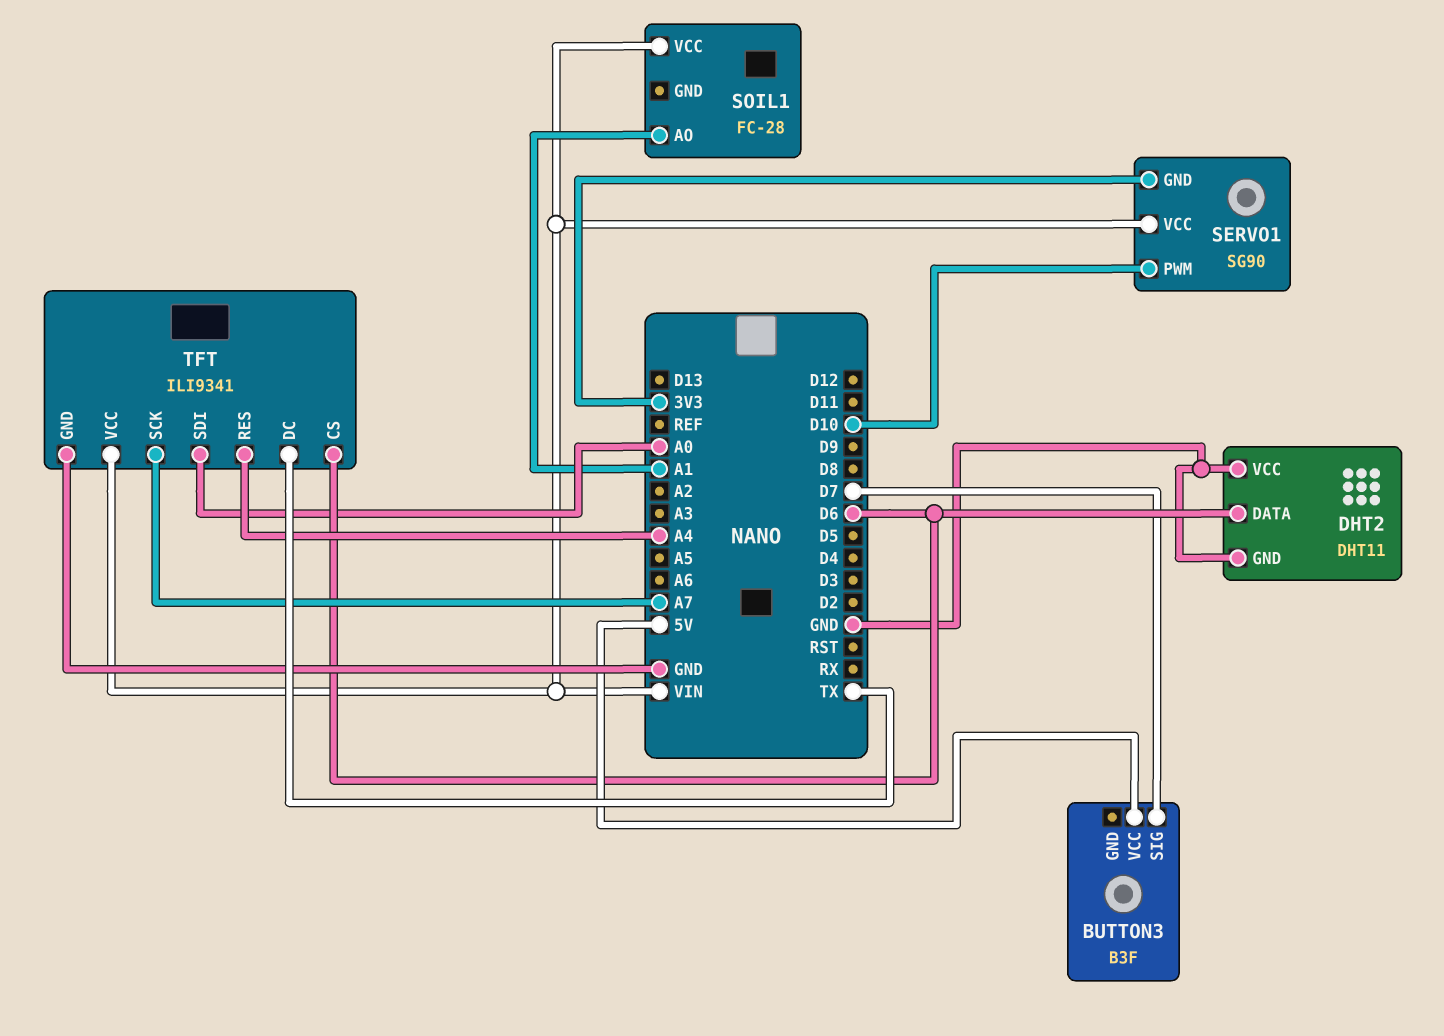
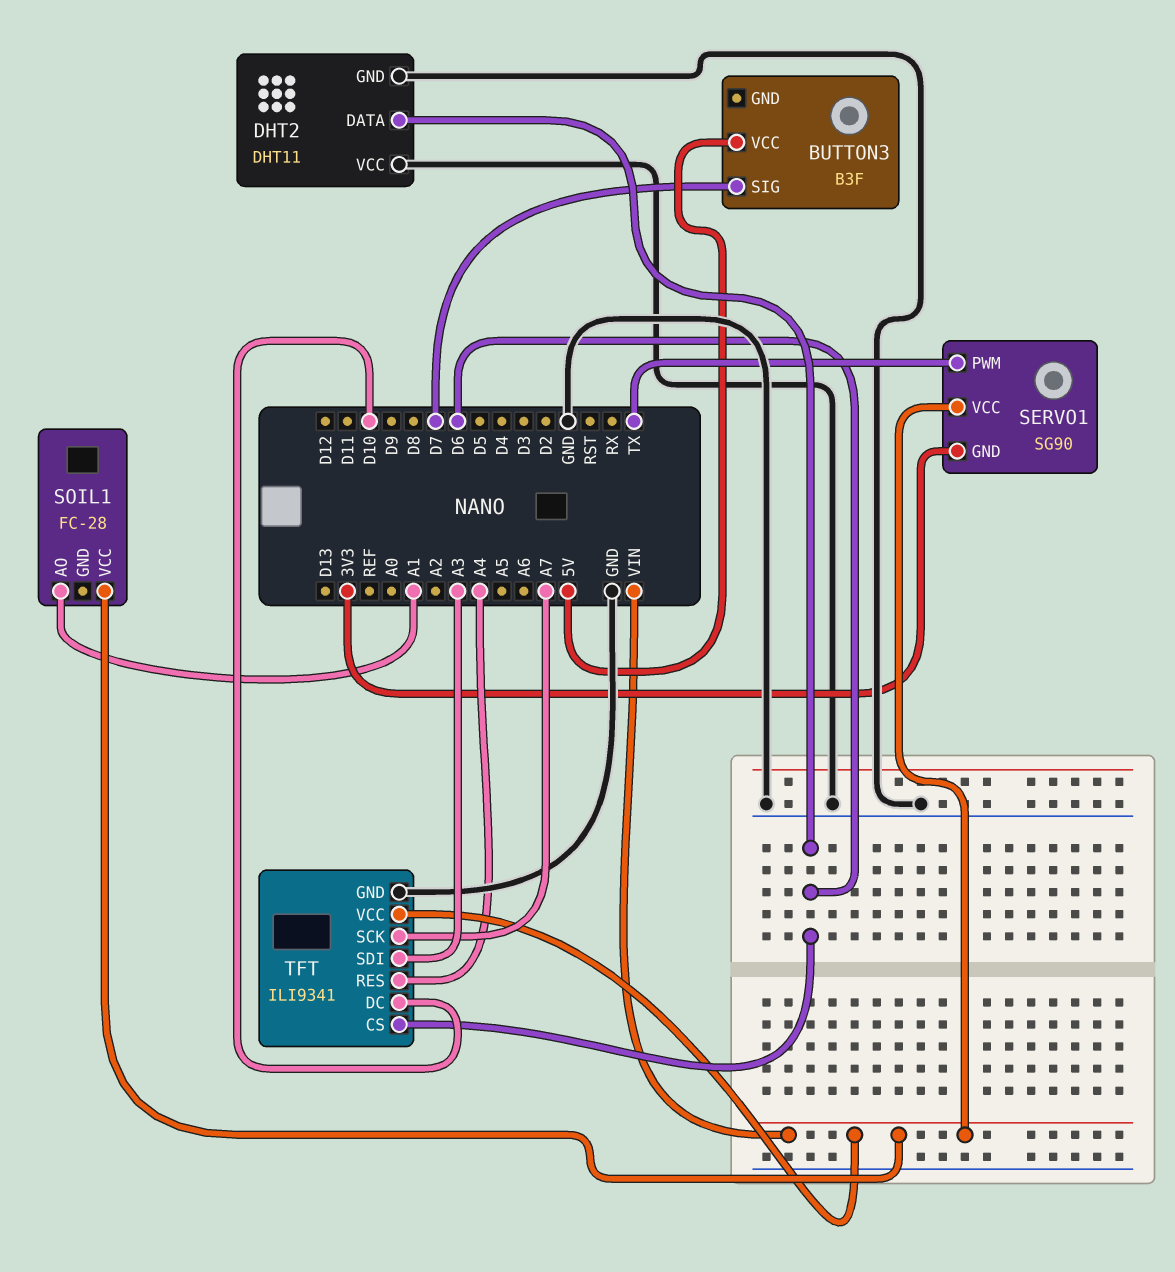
SERVO1 pin PWM: D10 -> TX
TFT pin DC: TX -> D10
TFT pin SDI: A0 -> A3

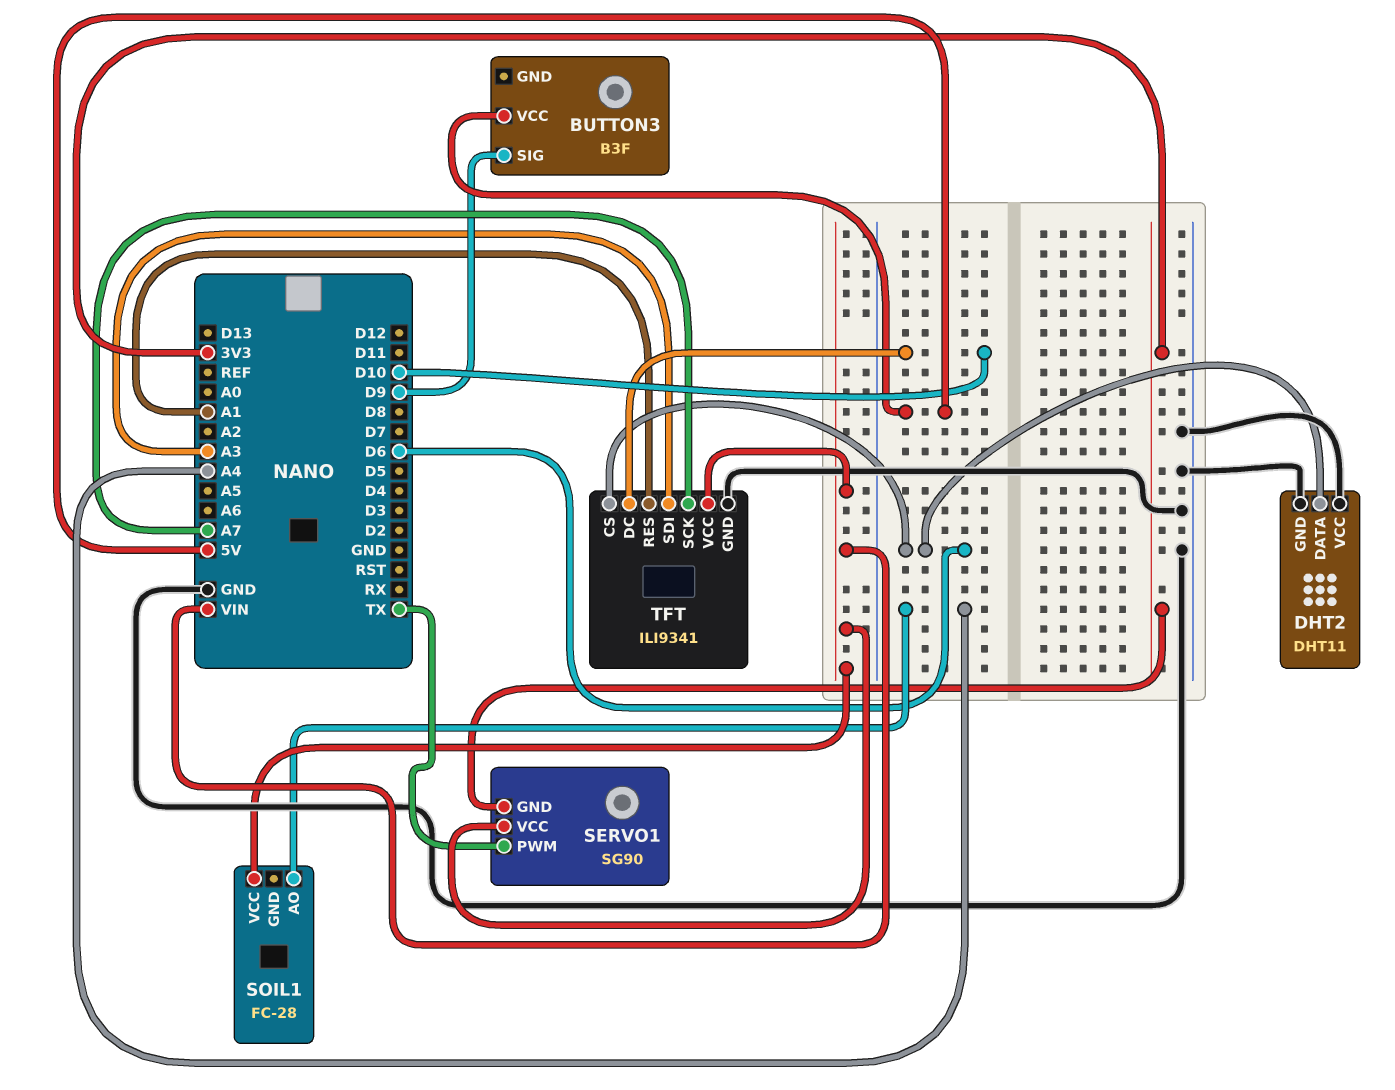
BUTTON3 pin SIG: D7 -> D9
SOIL1 pin AO: A1 -> A4
TFT pin RES: A4 -> A1

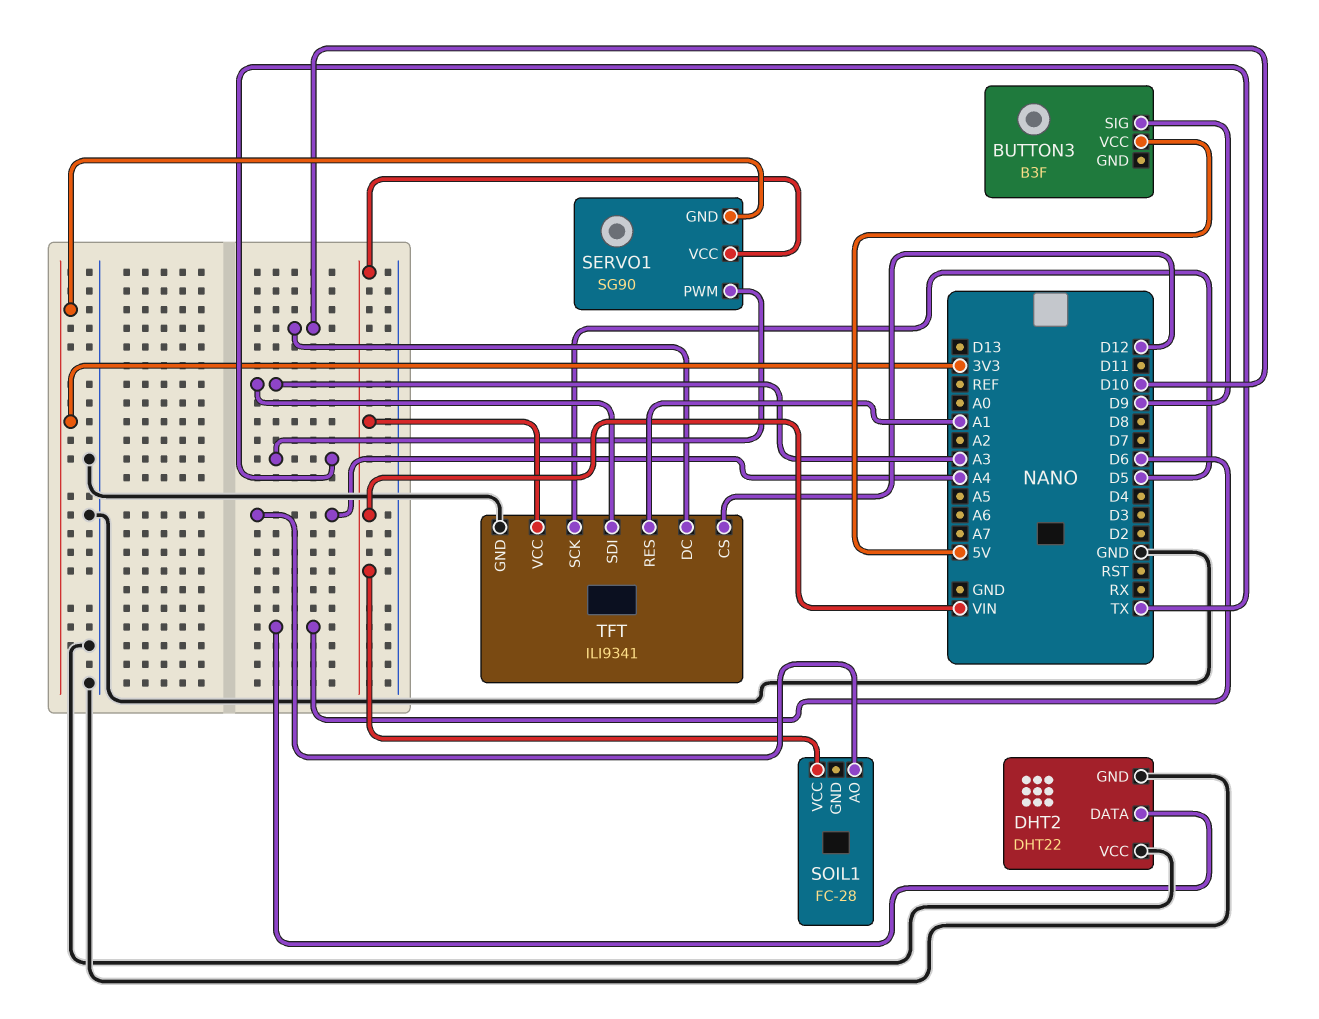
DHT2: DHT11 -> DHT22
TFT pin CS: D6 -> D12
TFT pin SCK: A7 -> D5

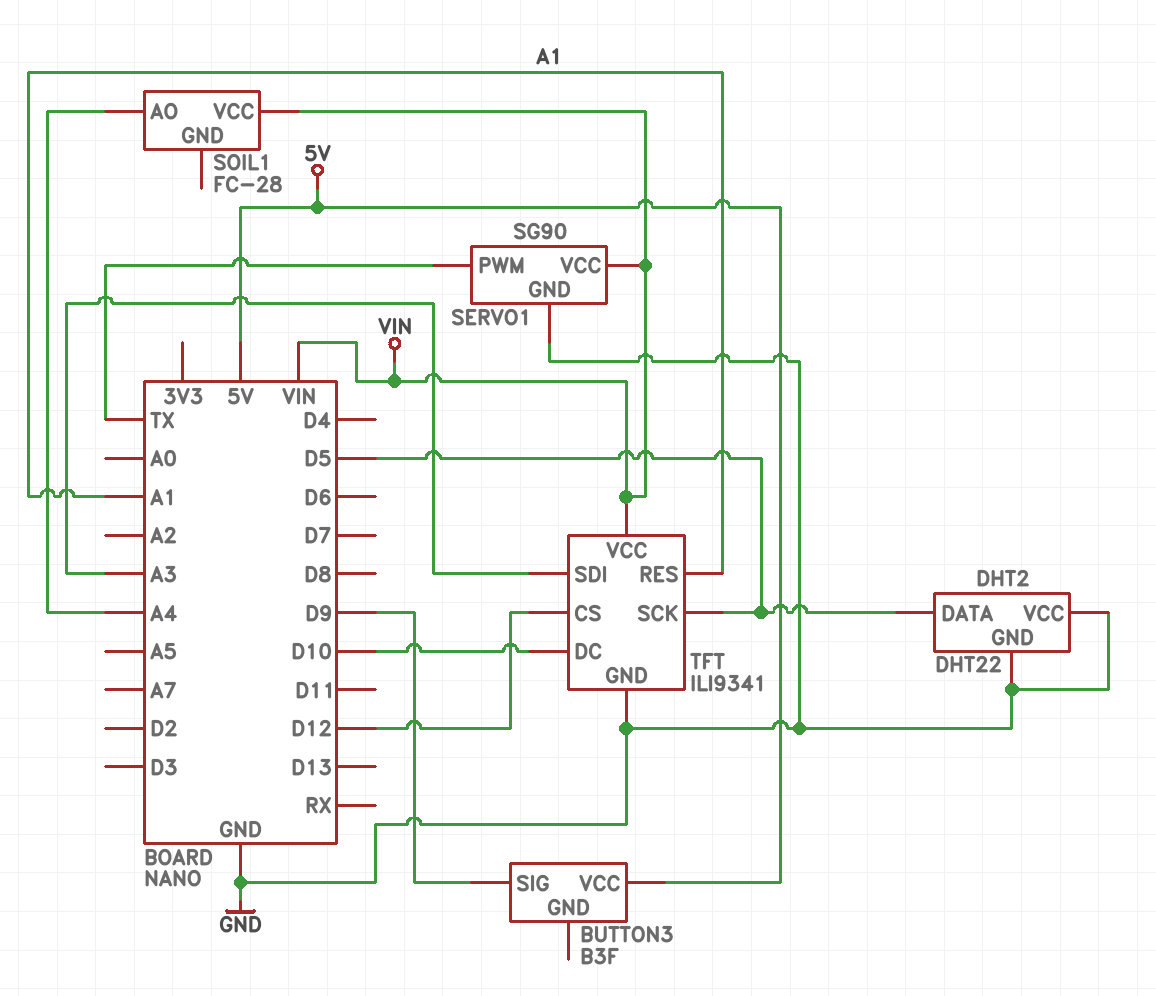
DHT2 pin DATA: D6 -> D5
SERVO1 pin GND: 3V3 -> GND

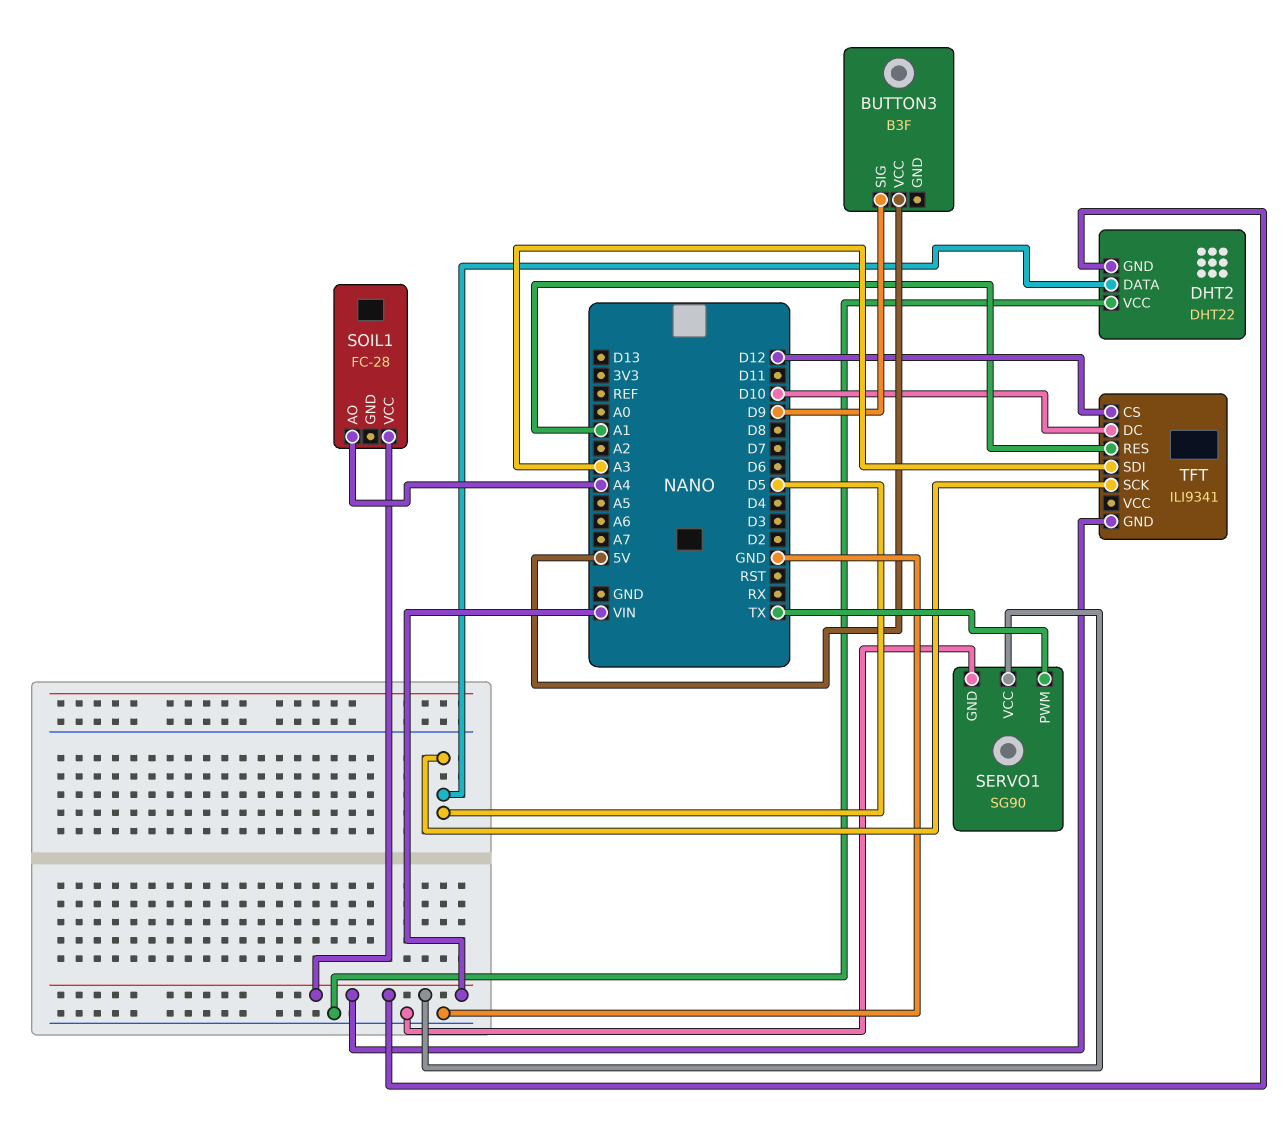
DHT2 pin GND: GND -> VIN
TFT pin GND: GND -> VIN
TFT pin VCC: VIN -> none

